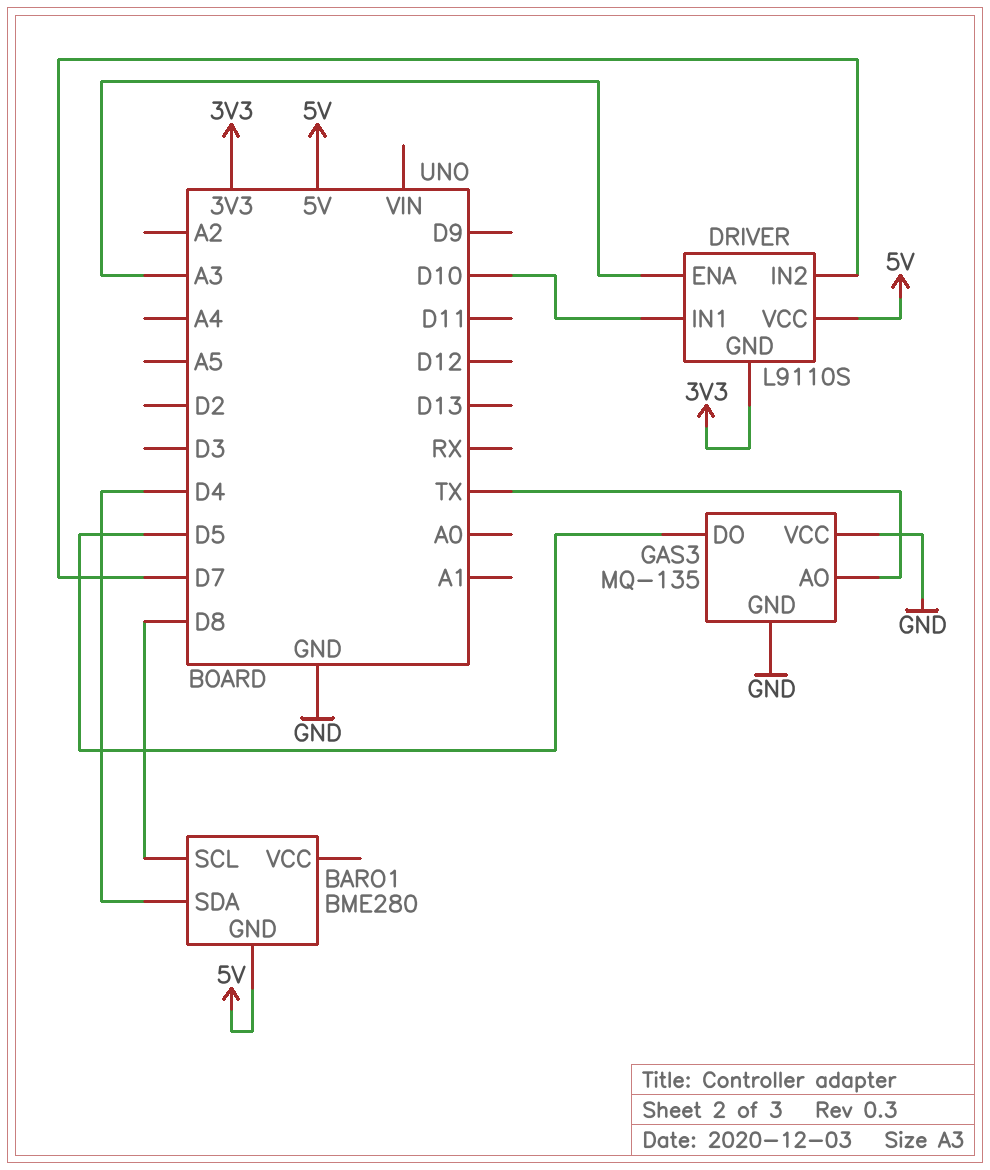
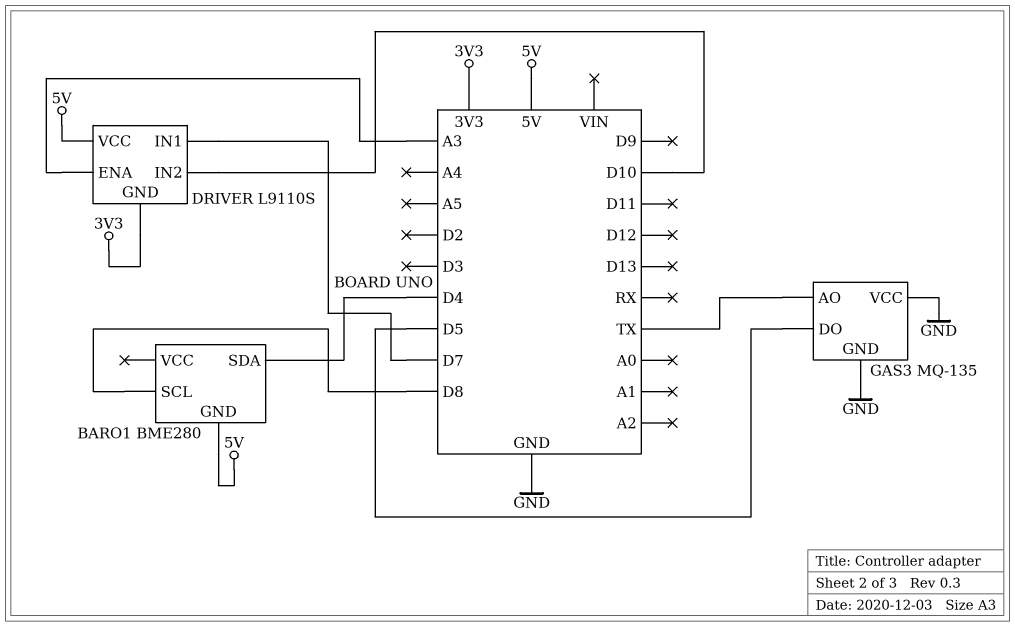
DRIVER pin IN1: D10 -> D7
DRIVER pin IN2: D7 -> D10

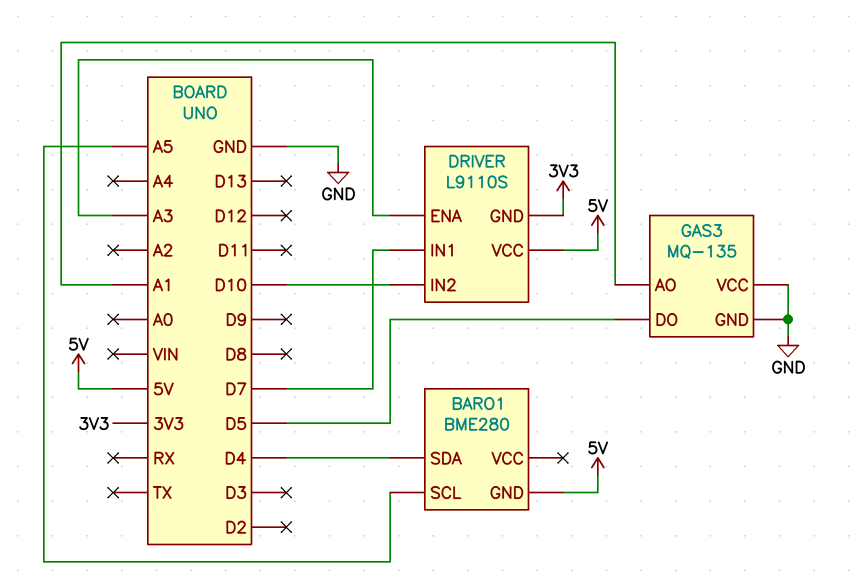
BARO1 pin SCL: D8 -> A5
GAS3 pin AO: TX -> A1

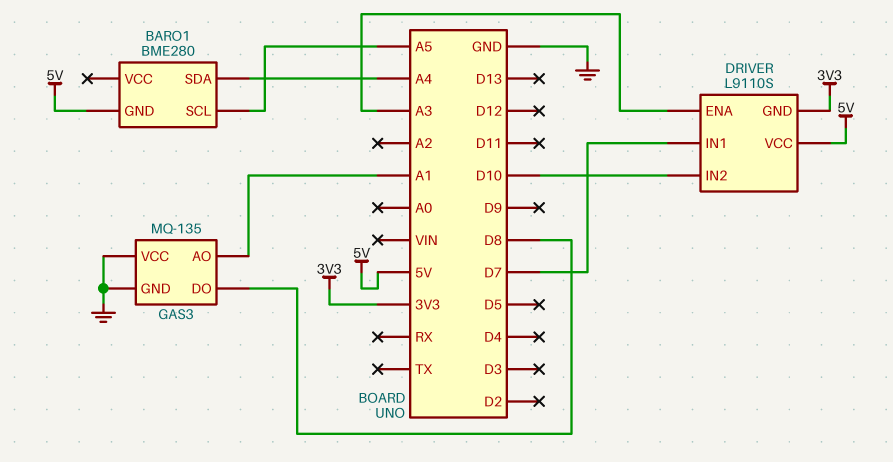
BARO1 pin SDA: D4 -> A4
GAS3 pin DO: D5 -> D8

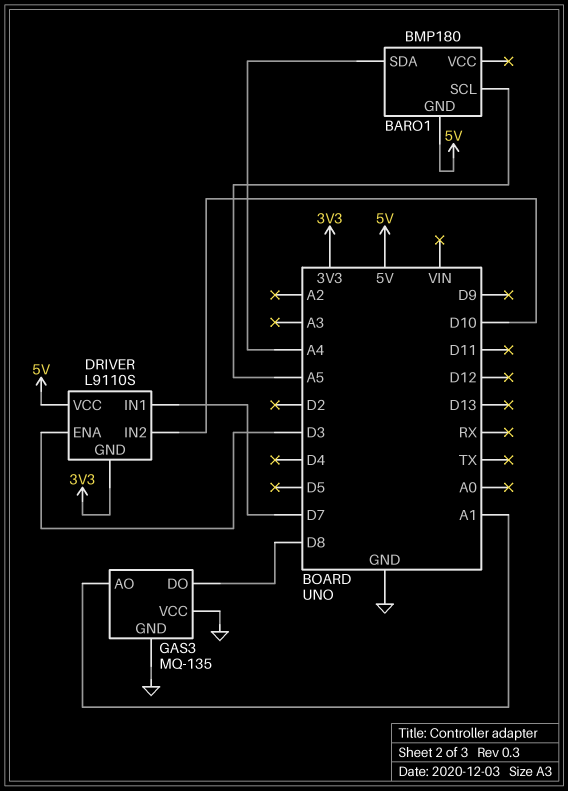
BARO1: BME280 -> BMP180
DRIVER pin ENA: A3 -> D3

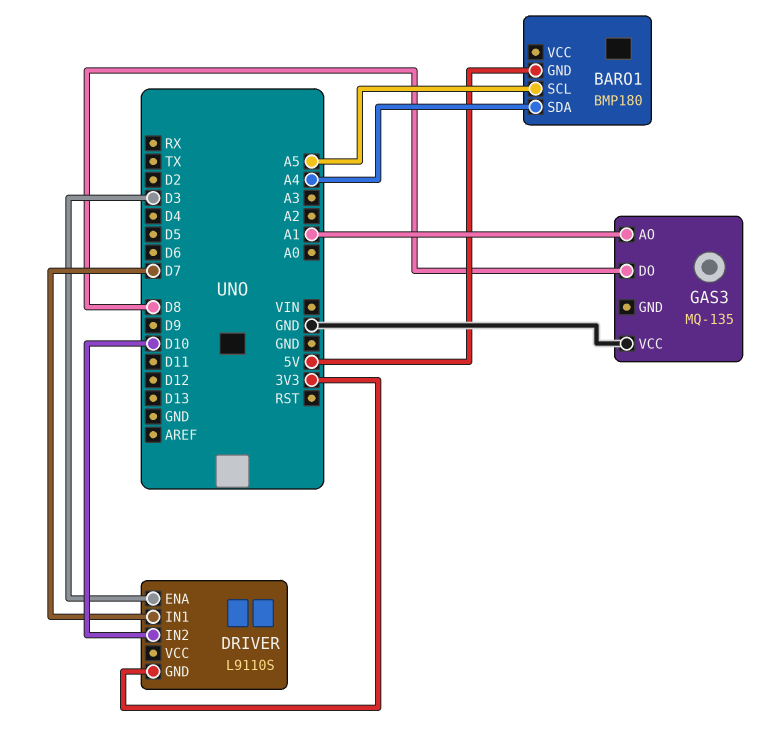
DRIVER pin VCC: 5V -> none
GAS3 pin GND: GND -> none

